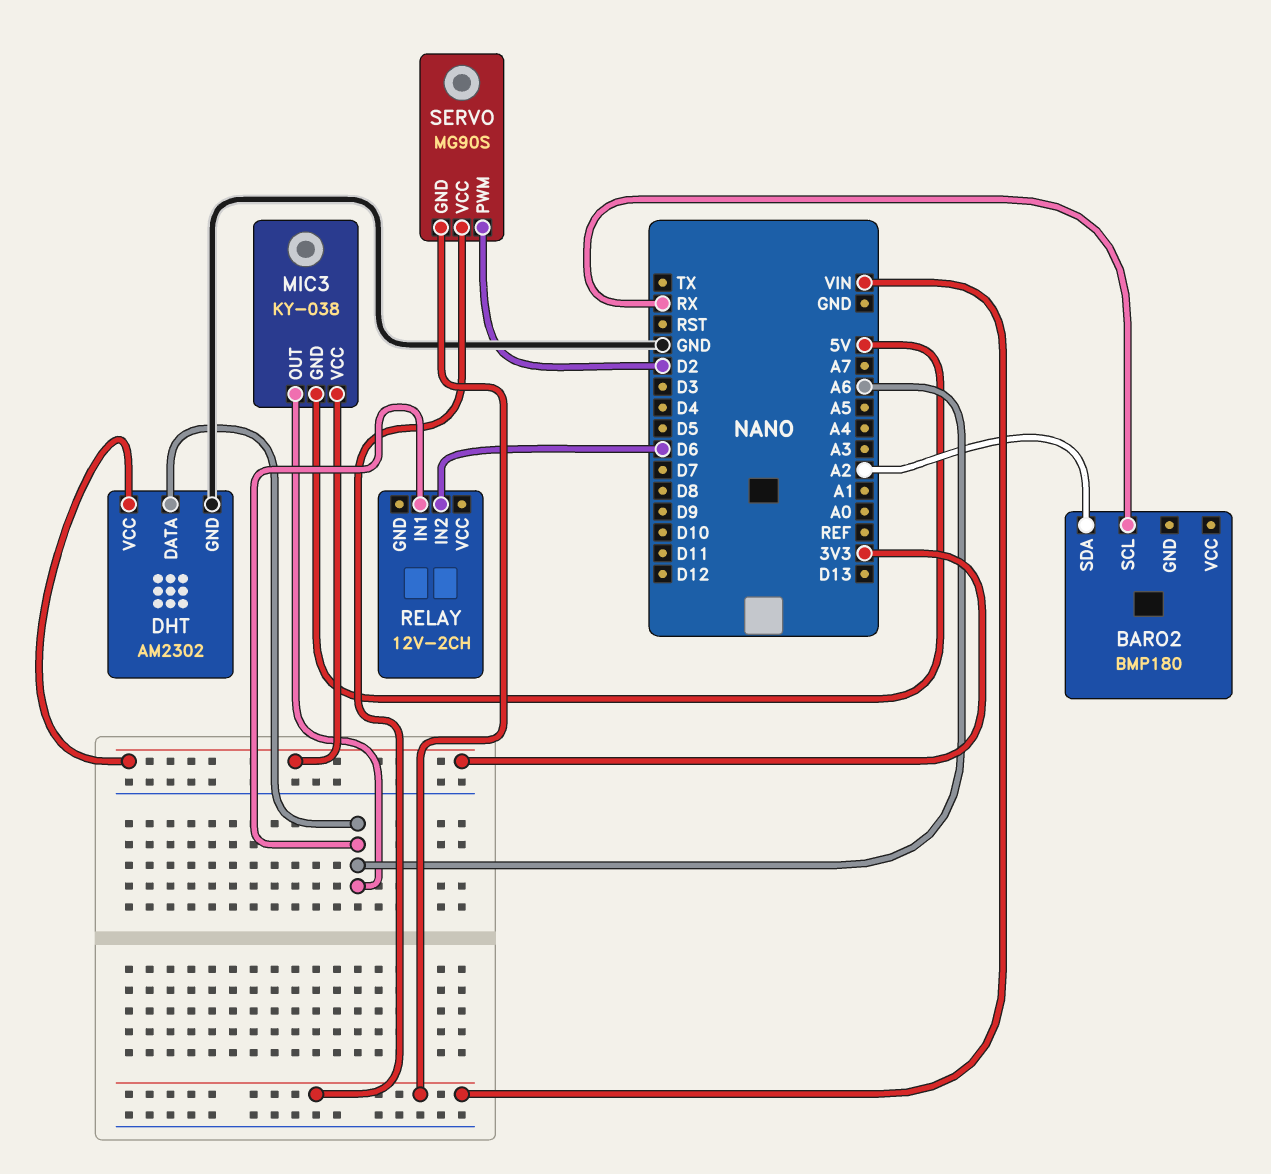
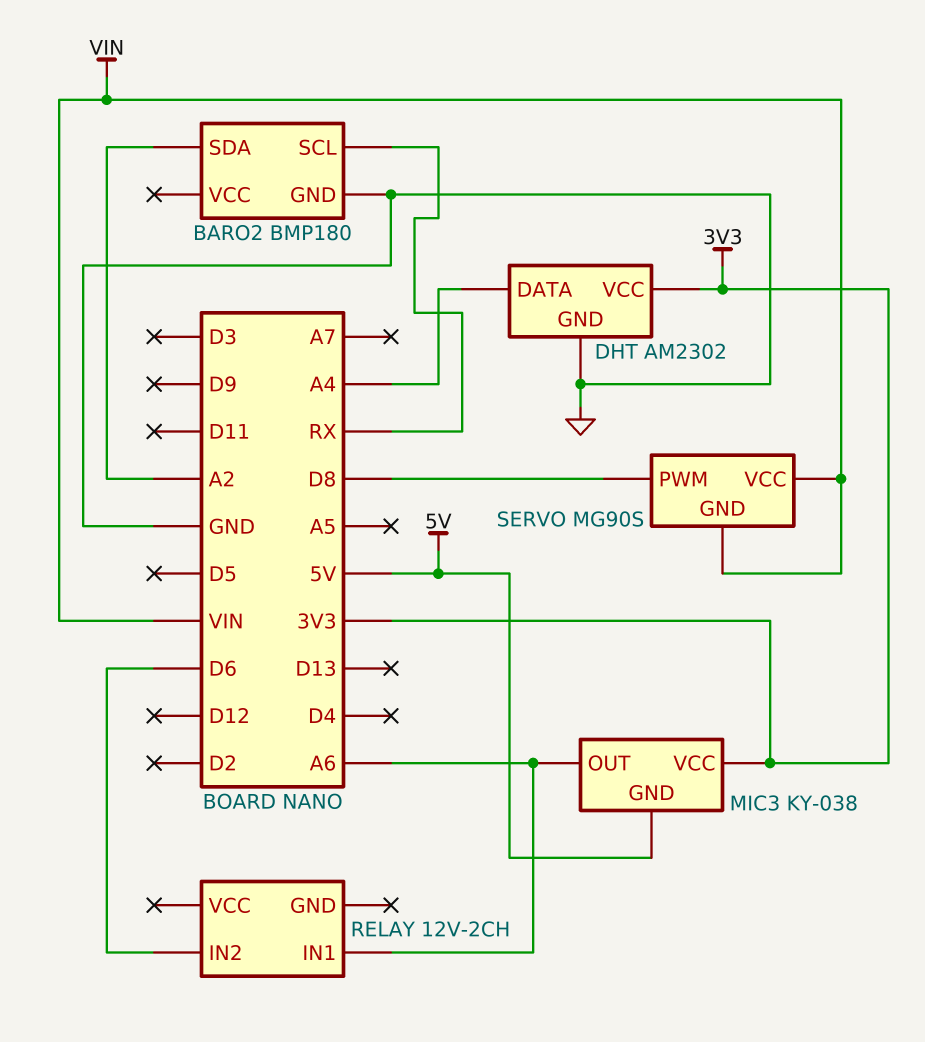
BARO2 pin GND: none -> GND
DHT pin DATA: A6 -> A4
SERVO pin PWM: D2 -> D8

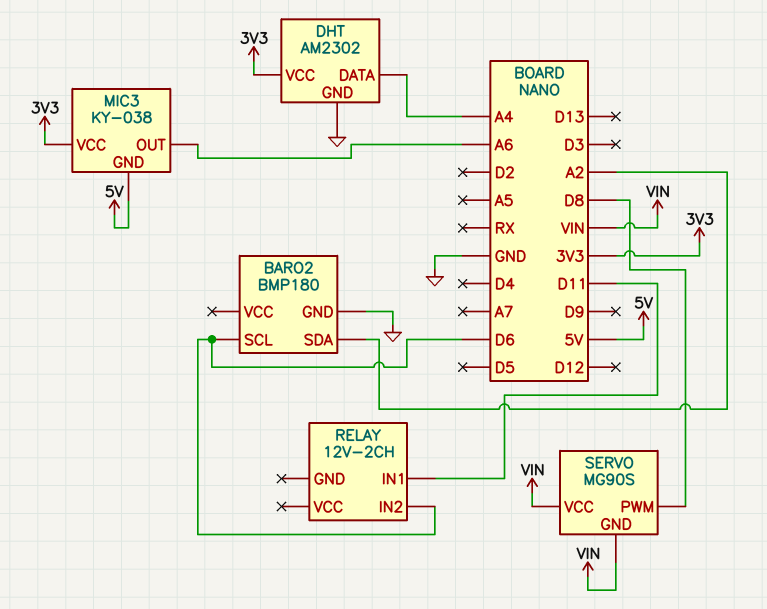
BARO2 pin SCL: RX -> D6
RELAY pin IN1: A6 -> D11

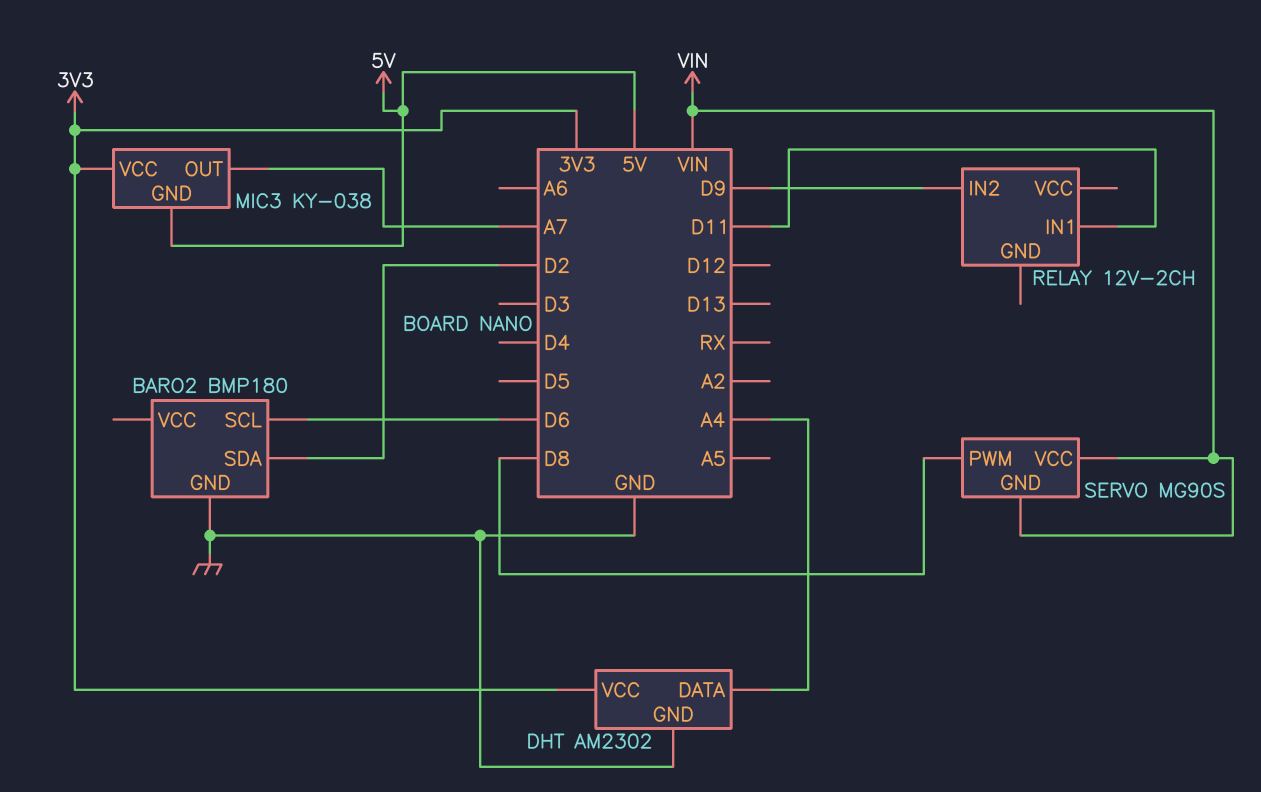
BARO2 pin SDA: A2 -> D2
MIC3 pin OUT: A6 -> A7
RELAY pin IN2: D6 -> D9

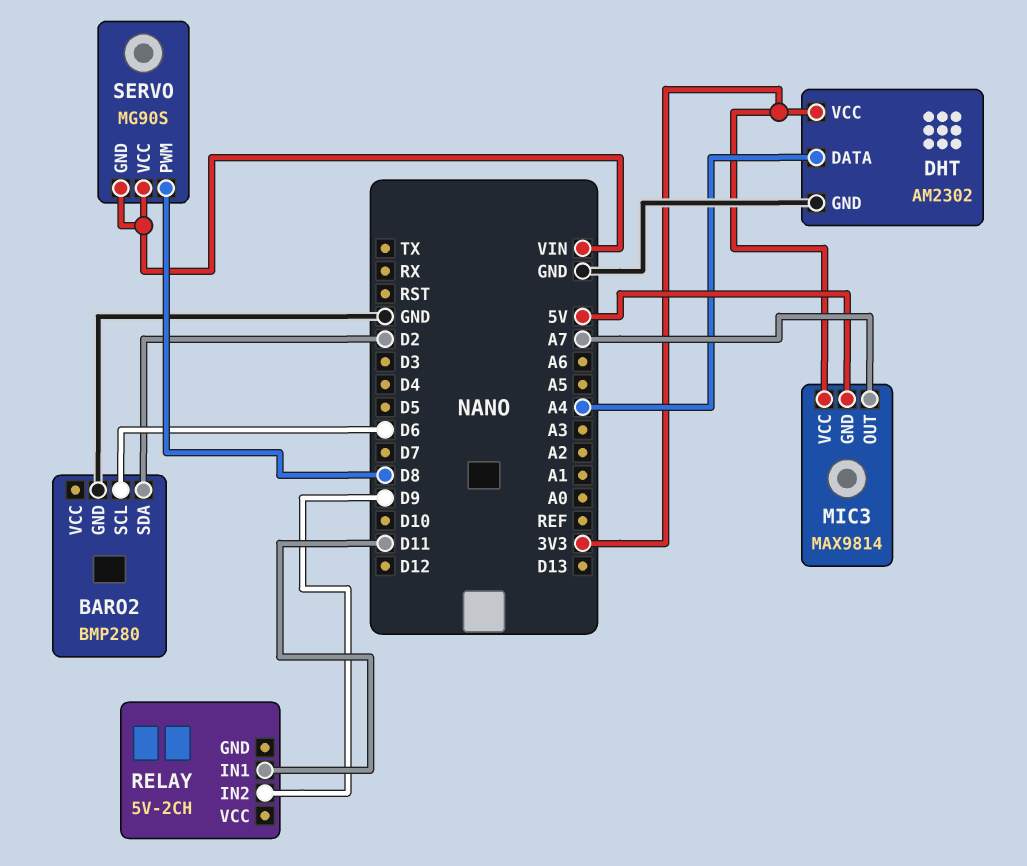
BARO2: BMP180 -> BMP280
MIC3: KY-038 -> MAX9814
RELAY: 12V-2CH -> 5V-2CH

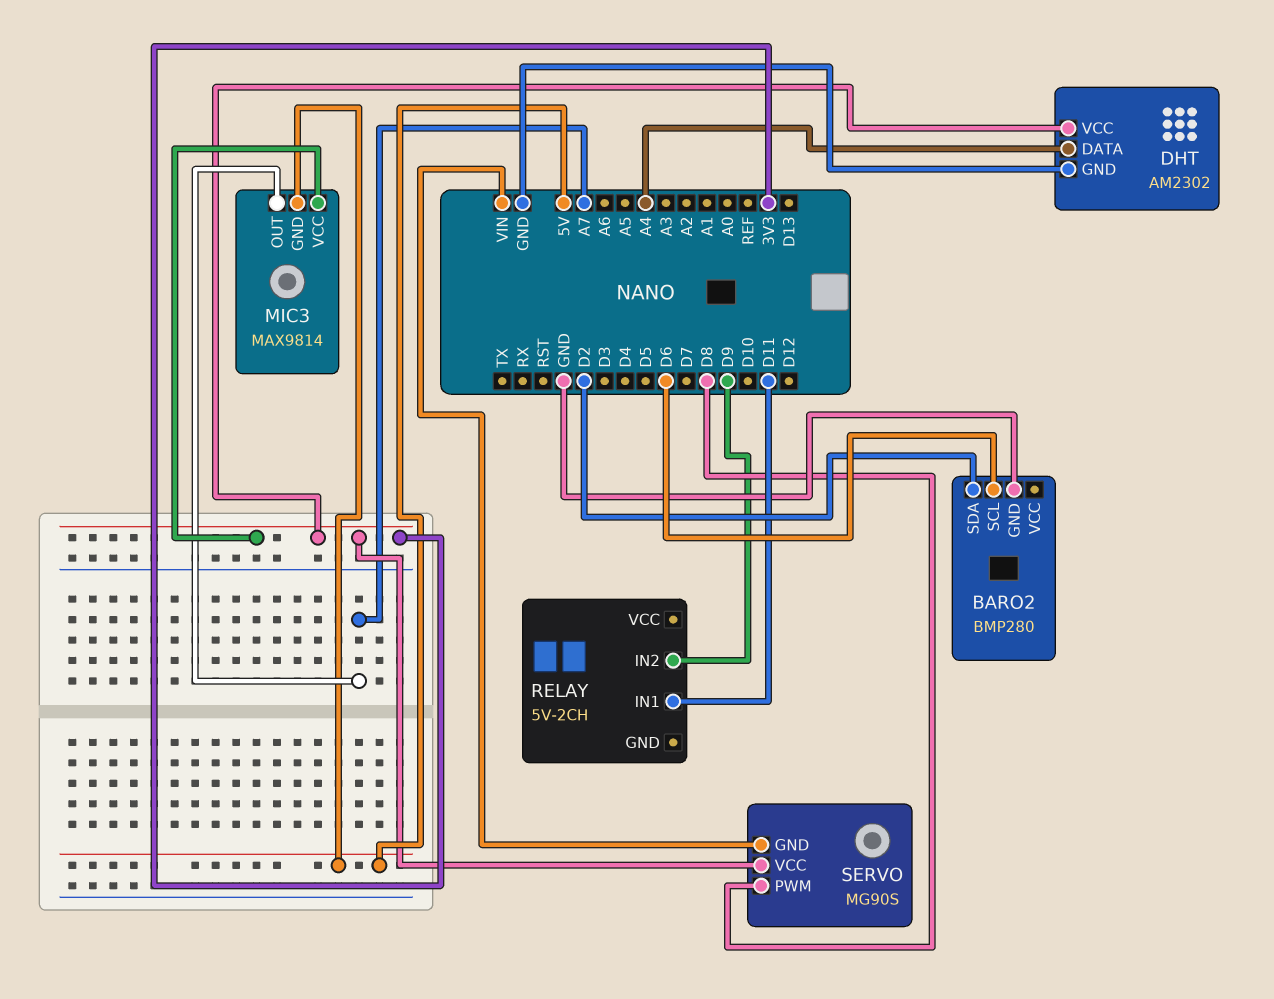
SERVO pin VCC: VIN -> 3V3

